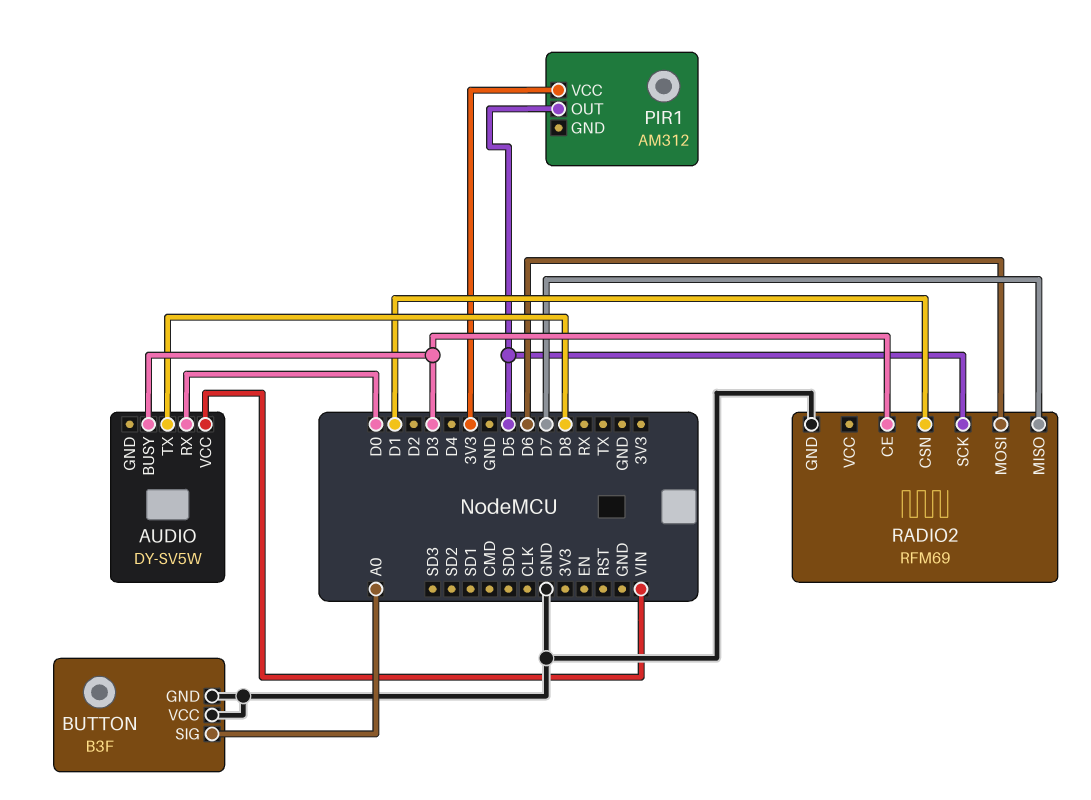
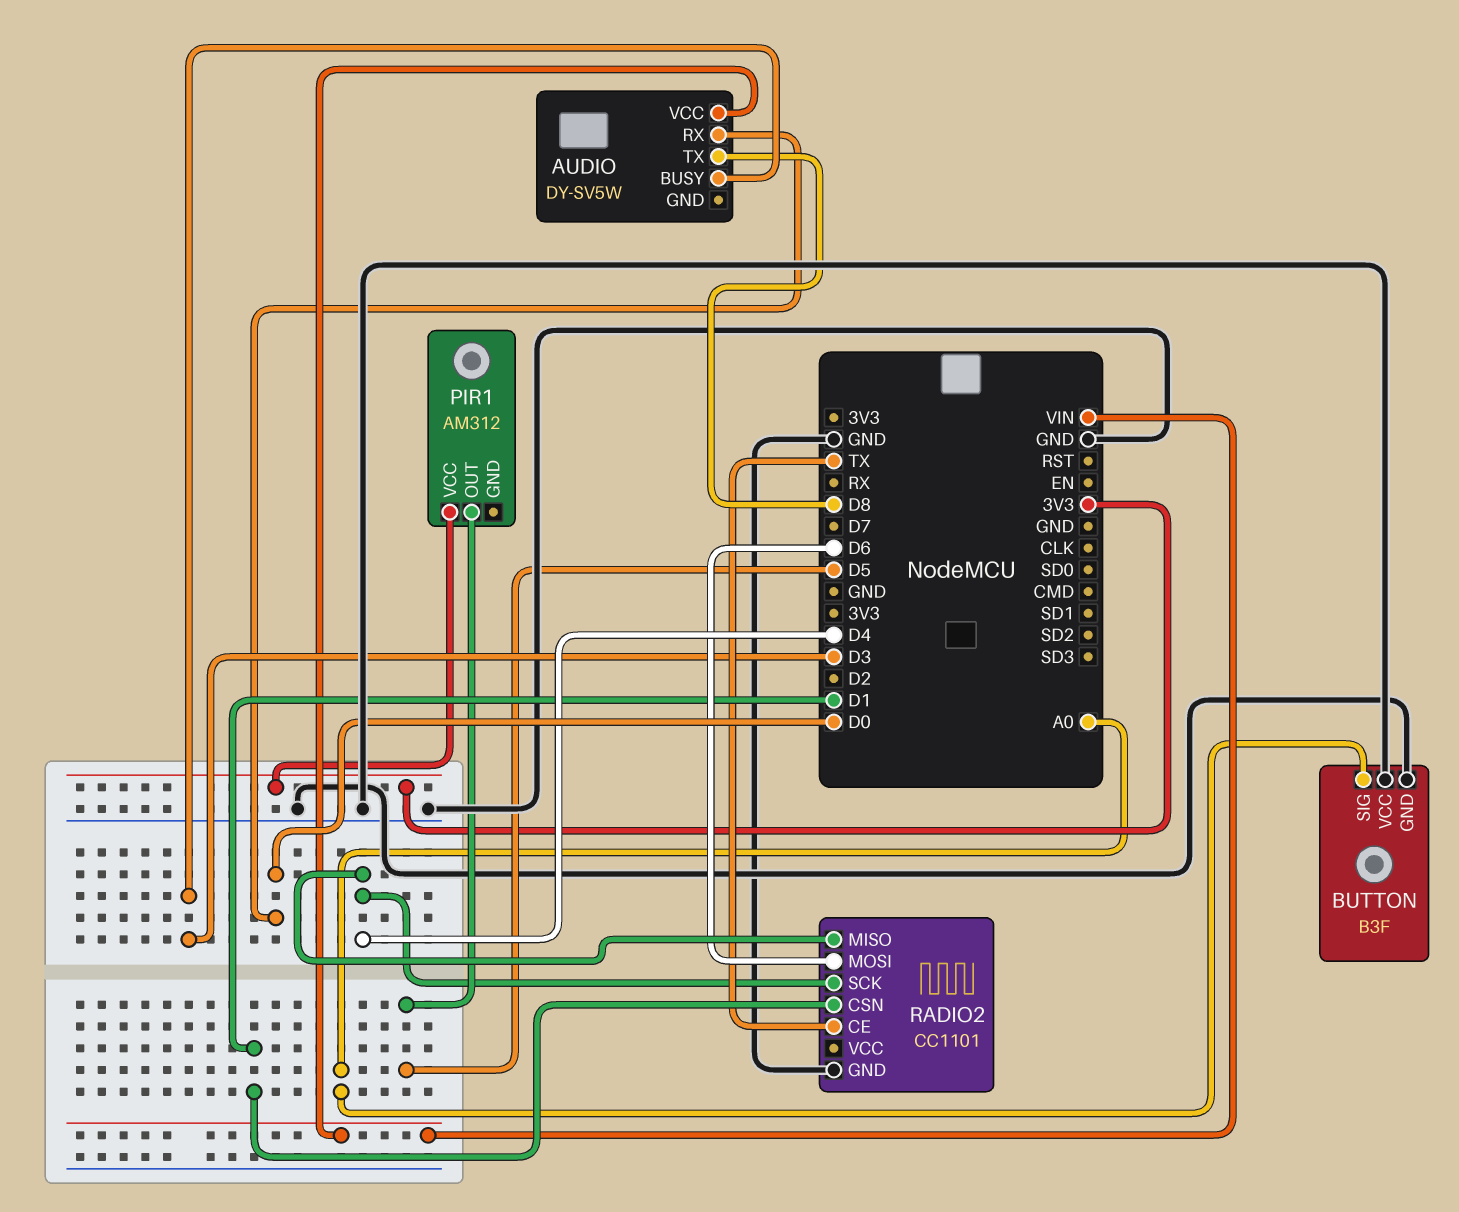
RADIO2: RFM69 -> CC1101
RADIO2 pin CE: D3 -> TX
RADIO2 pin MISO: D7 -> D4
RADIO2 pin SCK: D5 -> D4

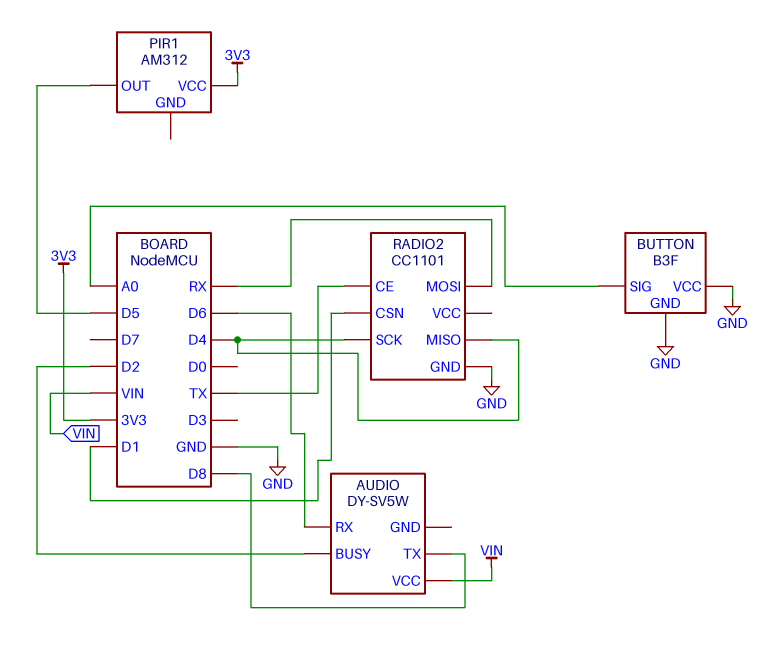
AUDIO pin BUSY: D3 -> D2
AUDIO pin RX: D0 -> D6
RADIO2 pin MOSI: D6 -> RX

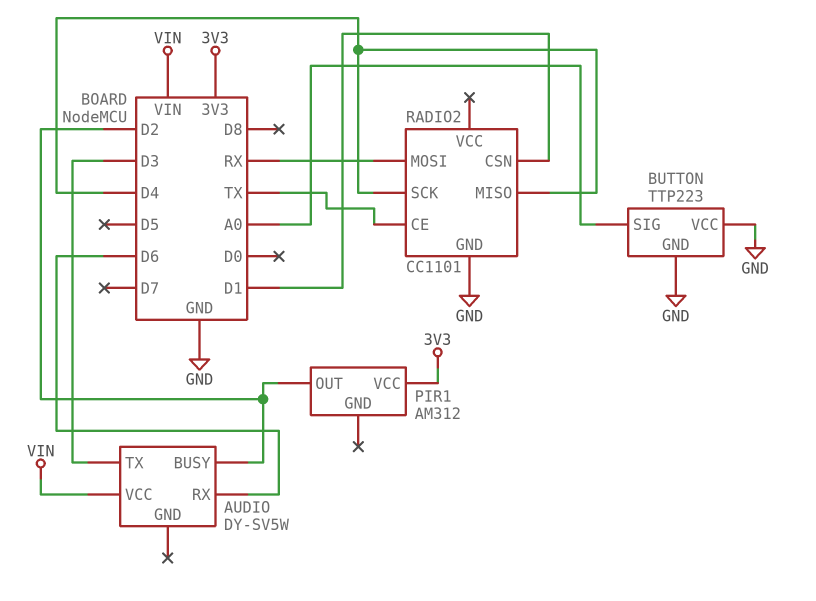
AUDIO pin TX: D8 -> D3
BUTTON: B3F -> TTP223
PIR1 pin OUT: D5 -> D2

